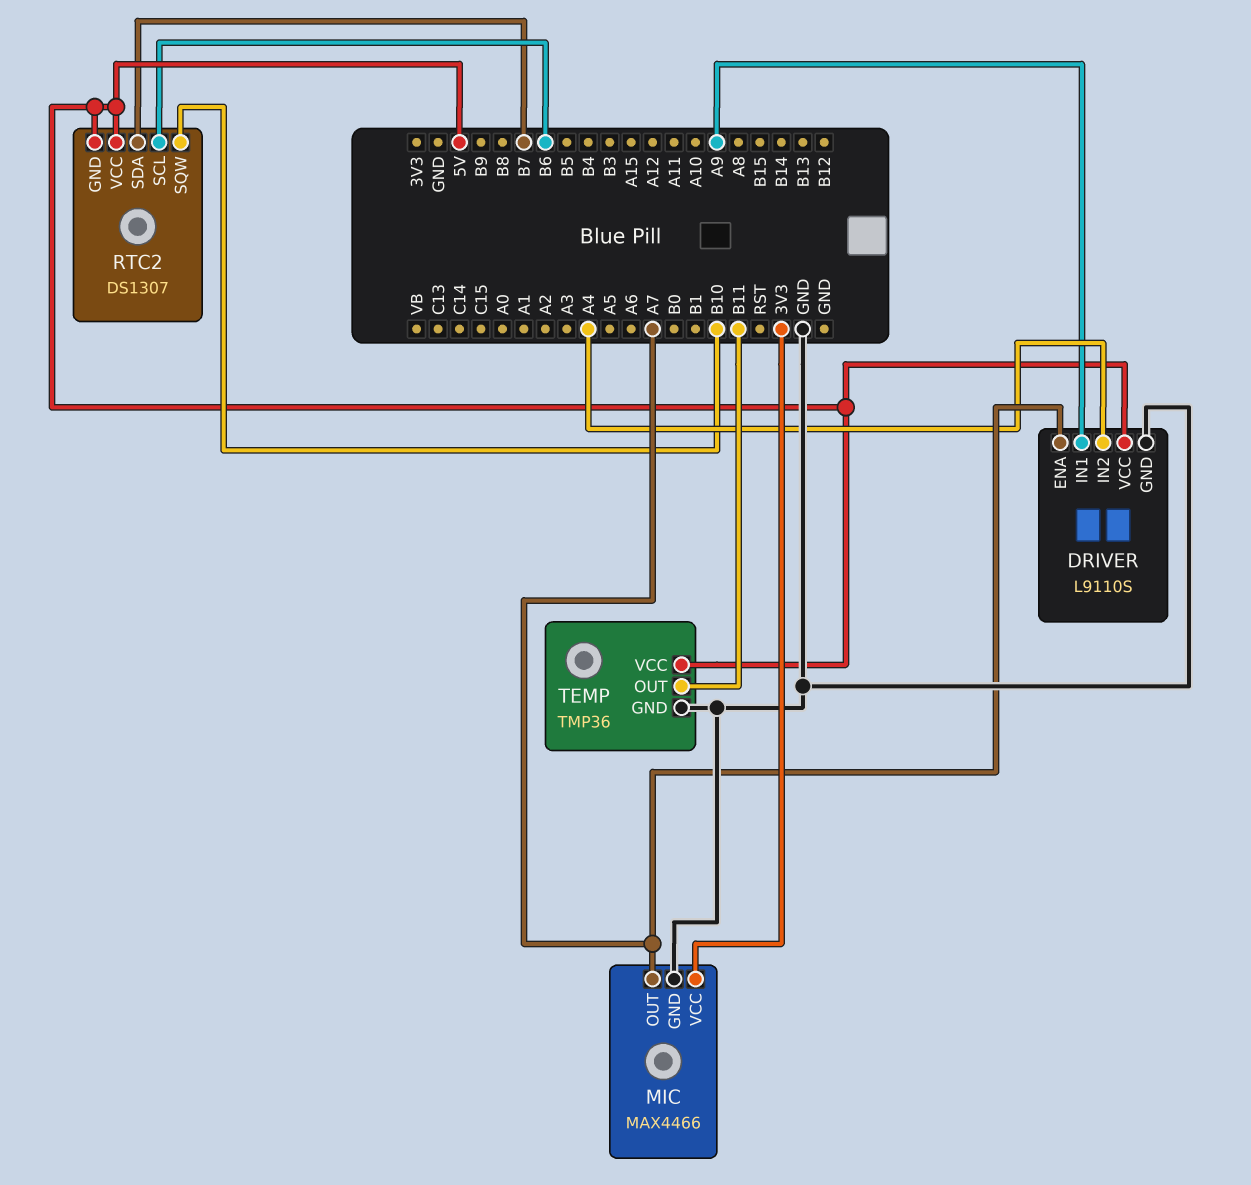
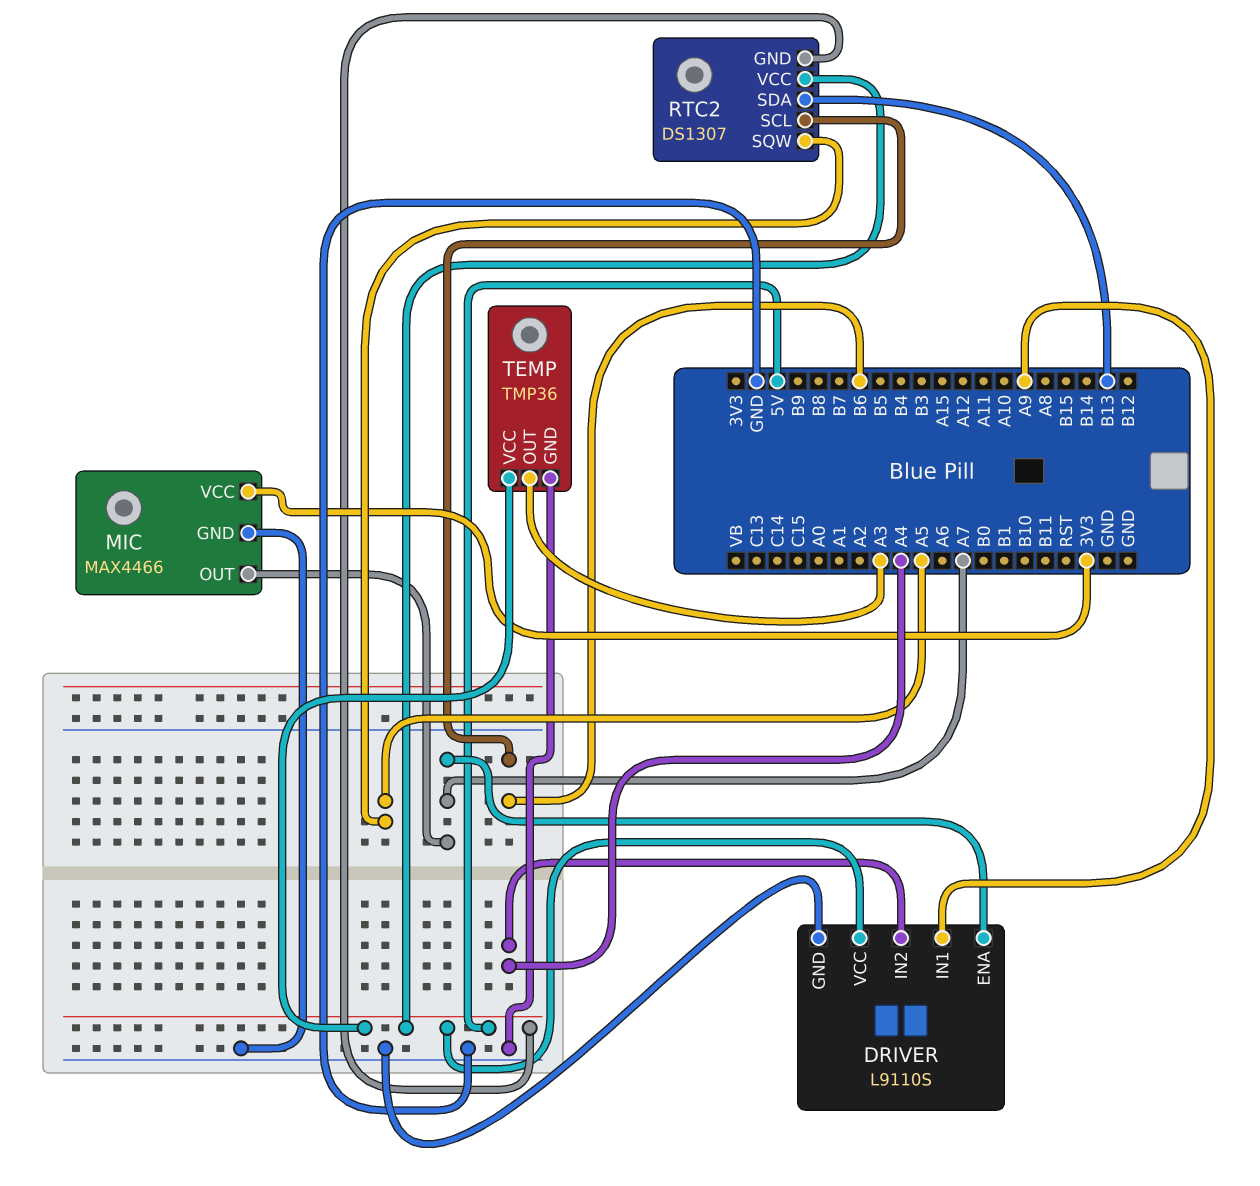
RTC2 pin SDA: B7 -> B13
RTC2 pin SQW: B10 -> A5
TEMP pin OUT: B11 -> A3

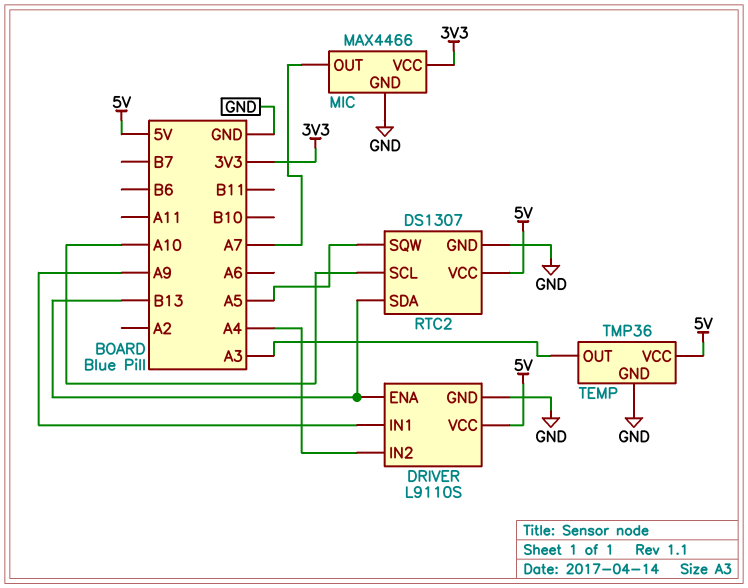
DRIVER pin ENA: A7 -> B13
RTC2 pin GND: 5V -> GND
RTC2 pin SCL: B6 -> A10

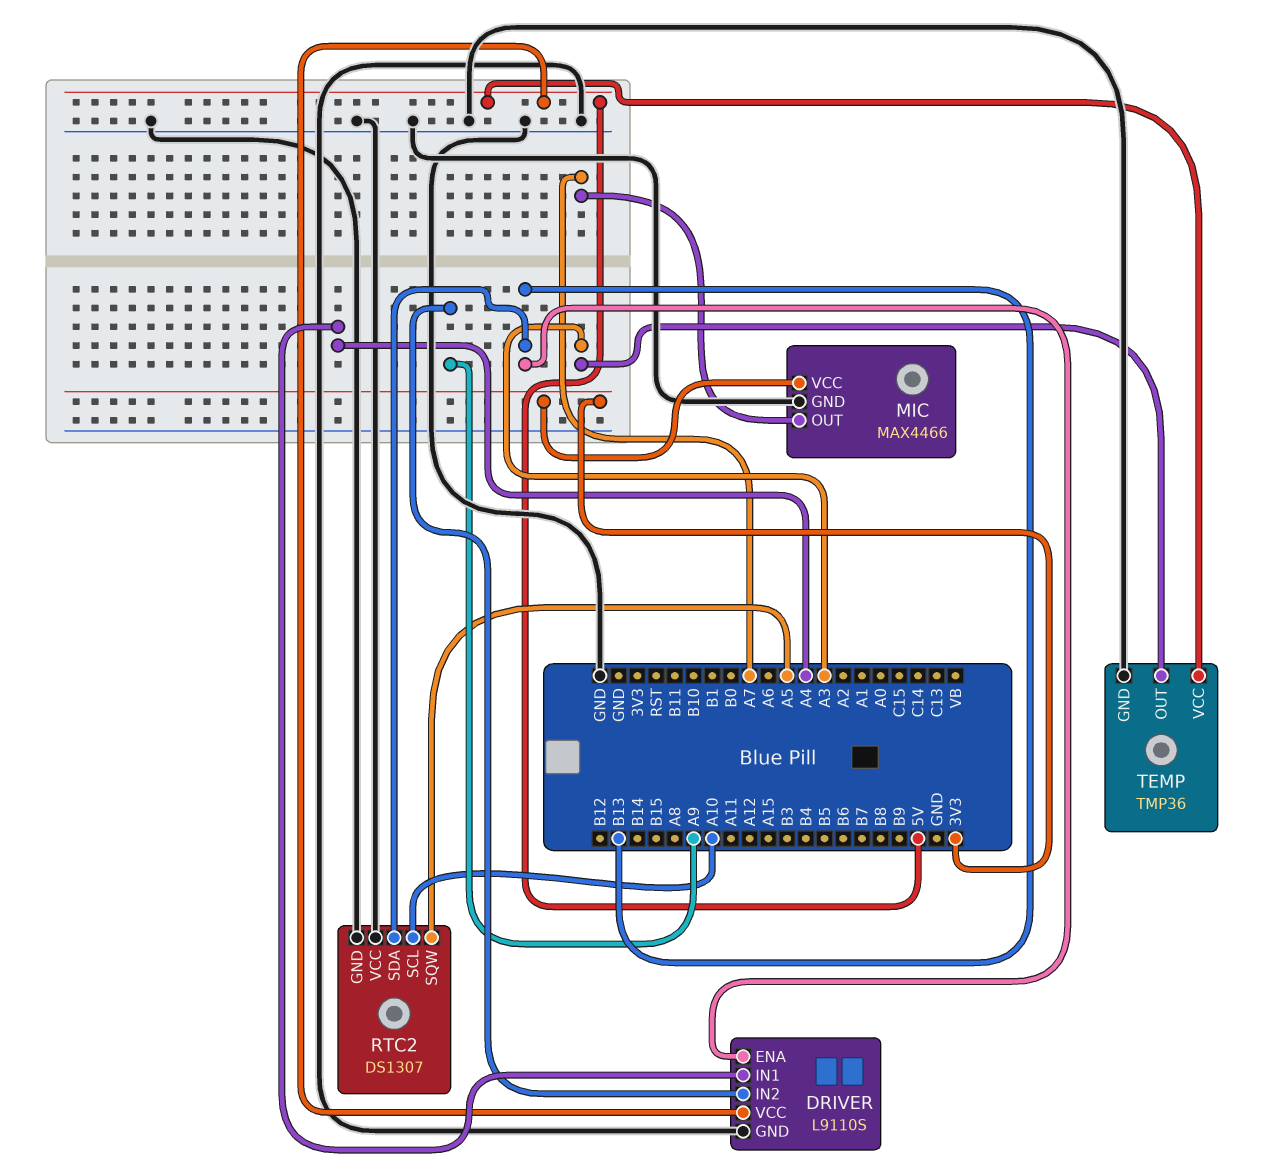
DRIVER pin IN1: A9 -> A4
DRIVER pin IN2: A4 -> A9
RTC2 pin VCC: 5V -> GND

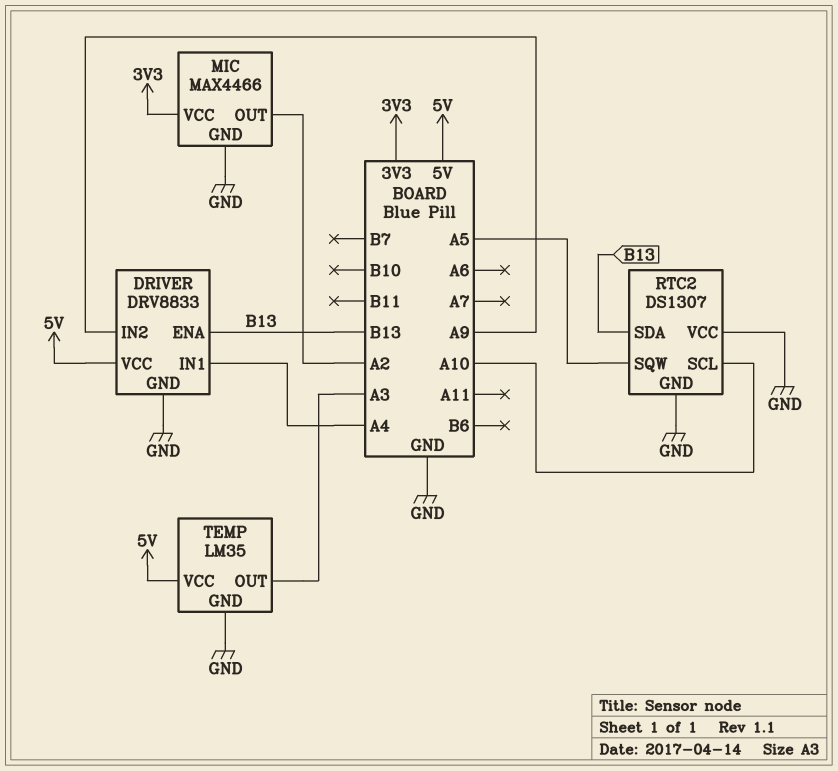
DRIVER: L9110S -> DRV8833
MIC pin OUT: A7 -> A2
TEMP: TMP36 -> LM35

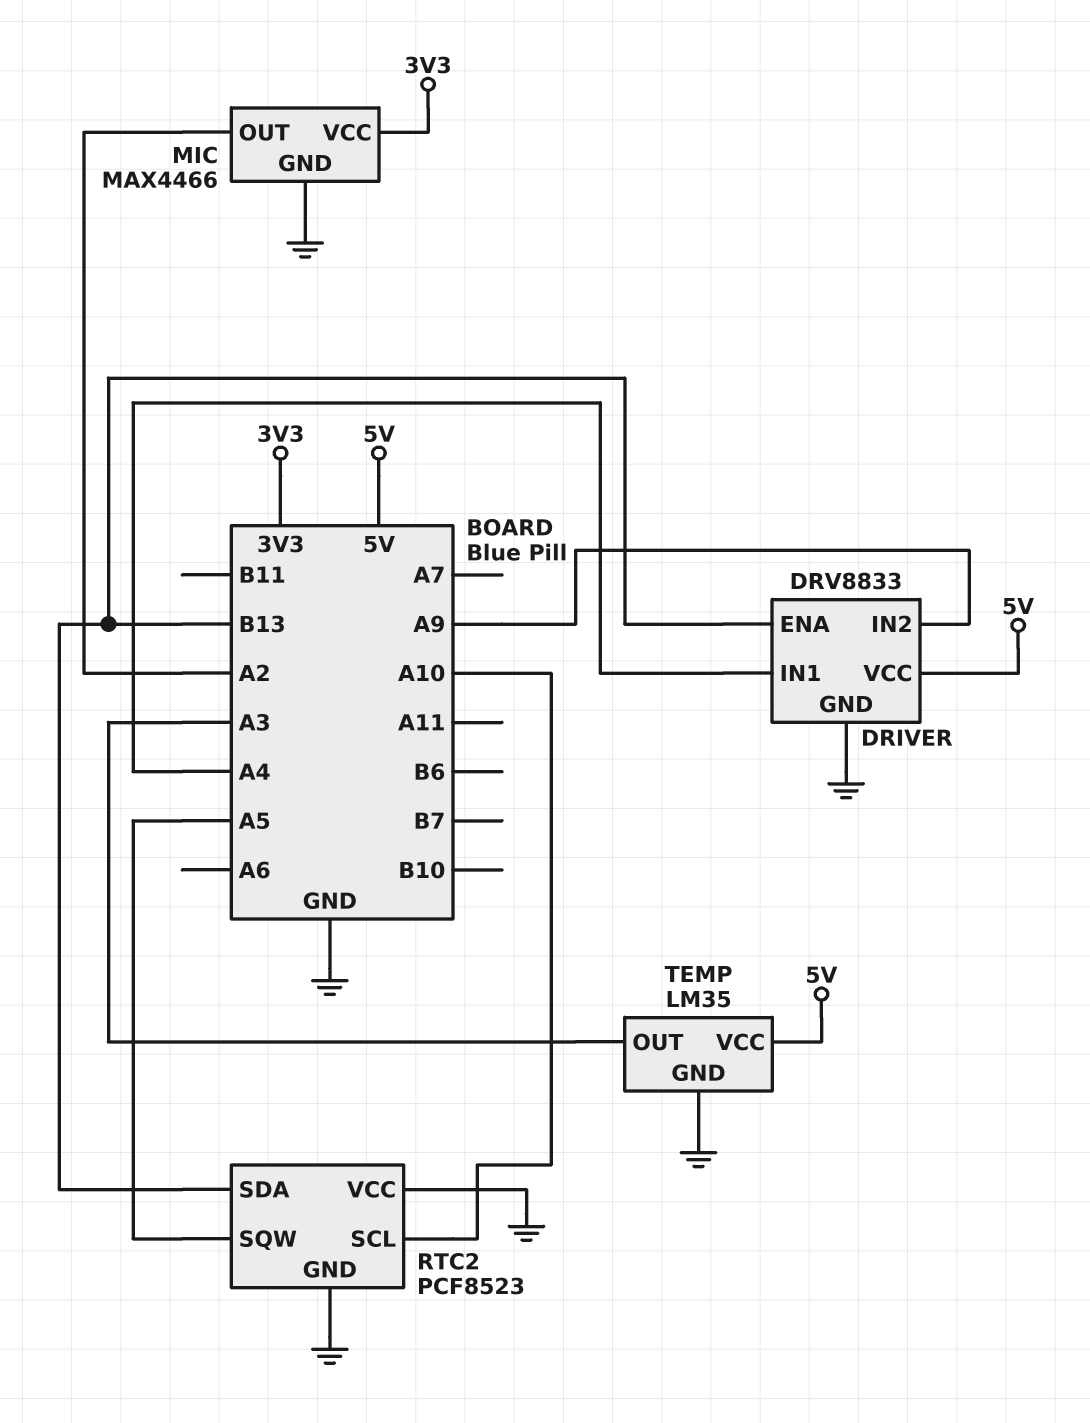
RTC2: DS1307 -> PCF8523

